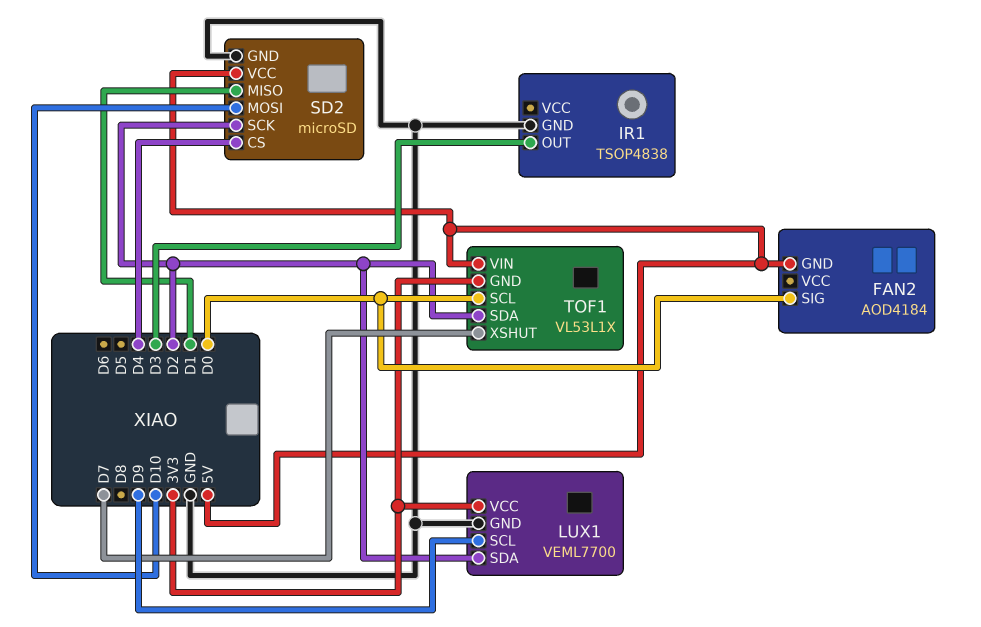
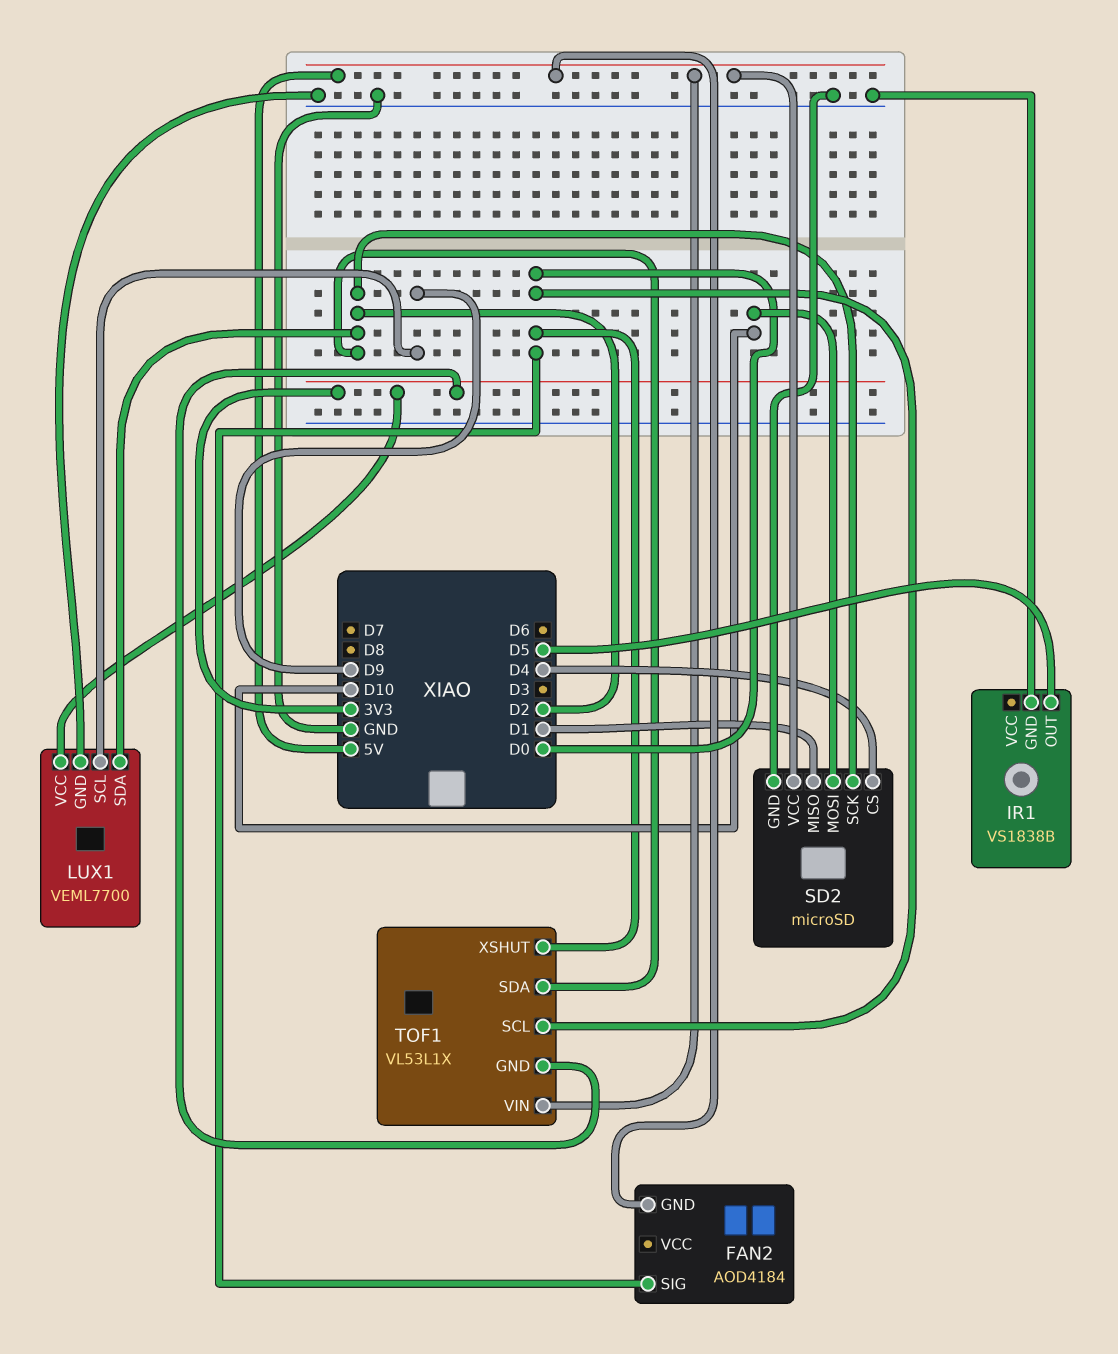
IR1: TSOP4838 -> VS1838B
IR1 pin OUT: D3 -> D5
TOF1 pin XSHUT: D7 -> D0

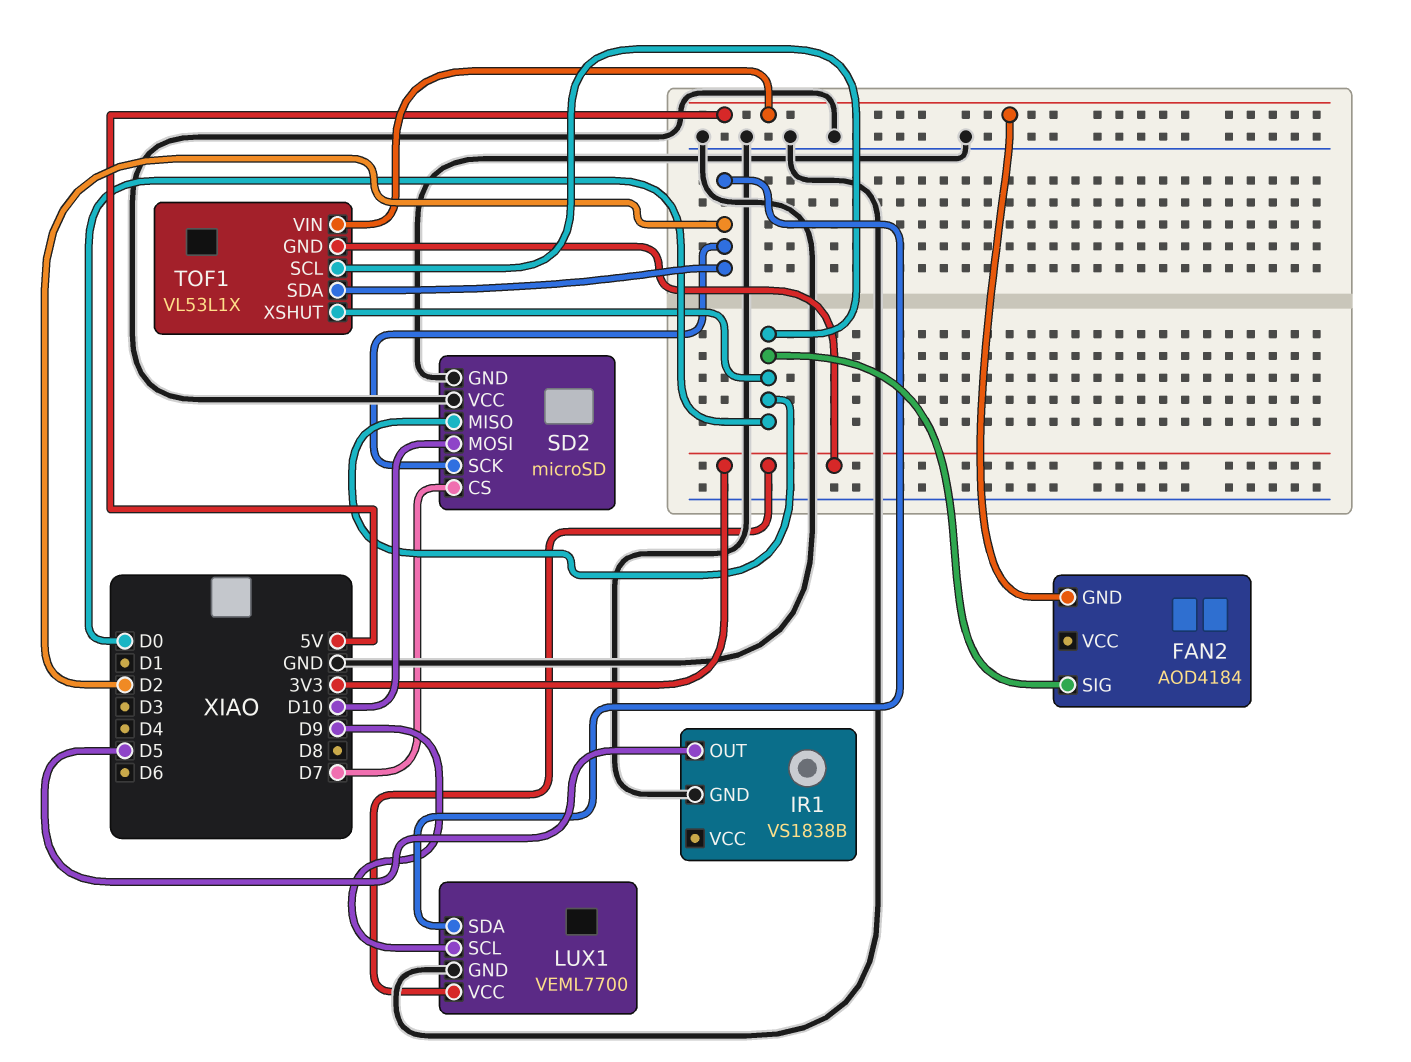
SD2 pin CS: D4 -> D7
SD2 pin MISO: D1 -> D0
SD2 pin VCC: 5V -> GND

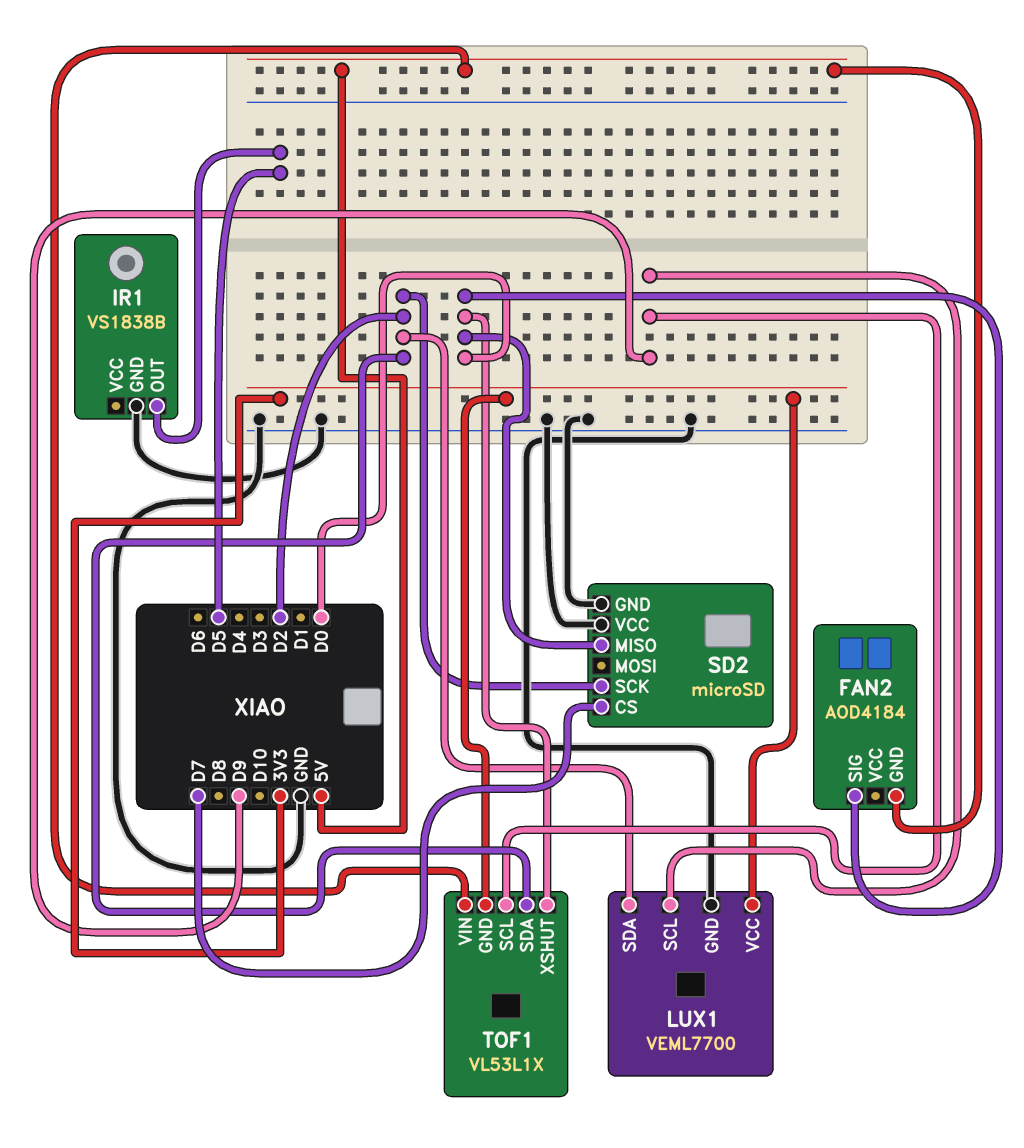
SD2 pin MOSI: D10 -> none
TOF1 pin SCL: D0 -> D9

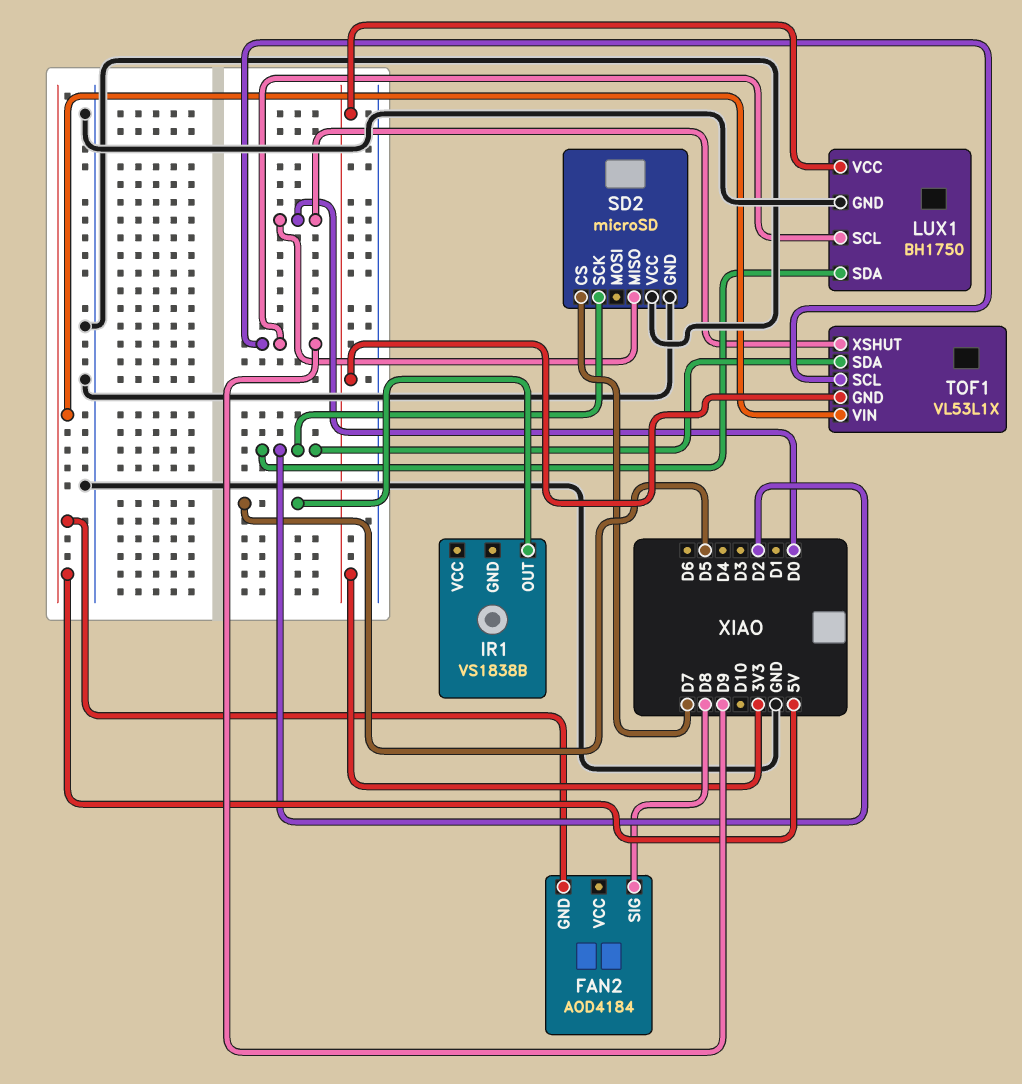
FAN2 pin SIG: D0 -> D8
IR1 pin GND: GND -> none
LUX1: VEML7700 -> BH1750

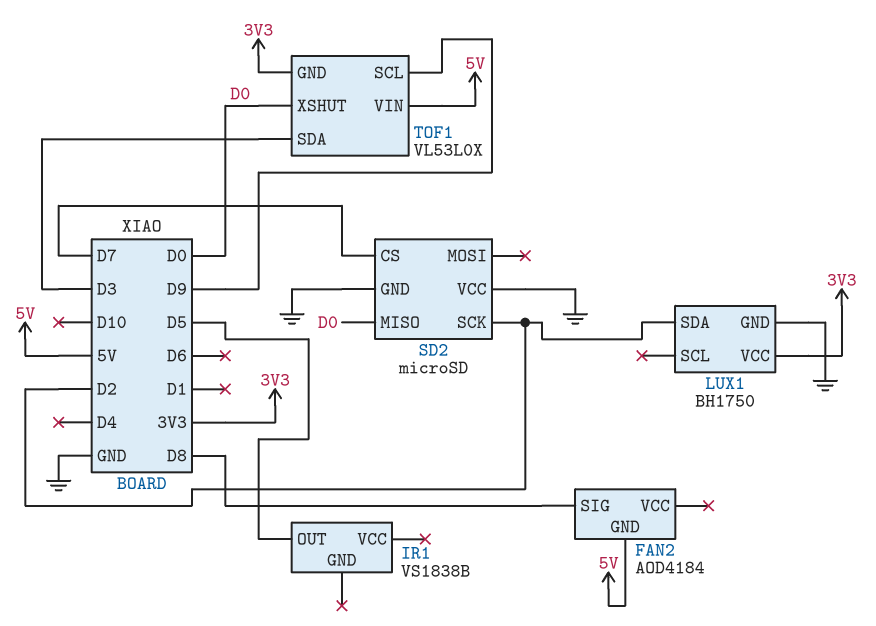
LUX1 pin SCL: D9 -> none
TOF1: VL53L1X -> VL53L0X
TOF1 pin SDA: D2 -> D3

